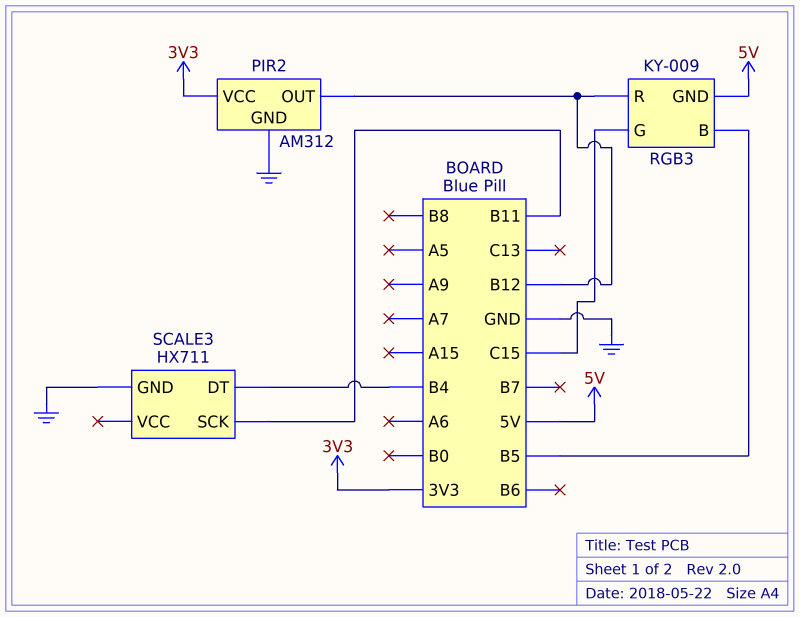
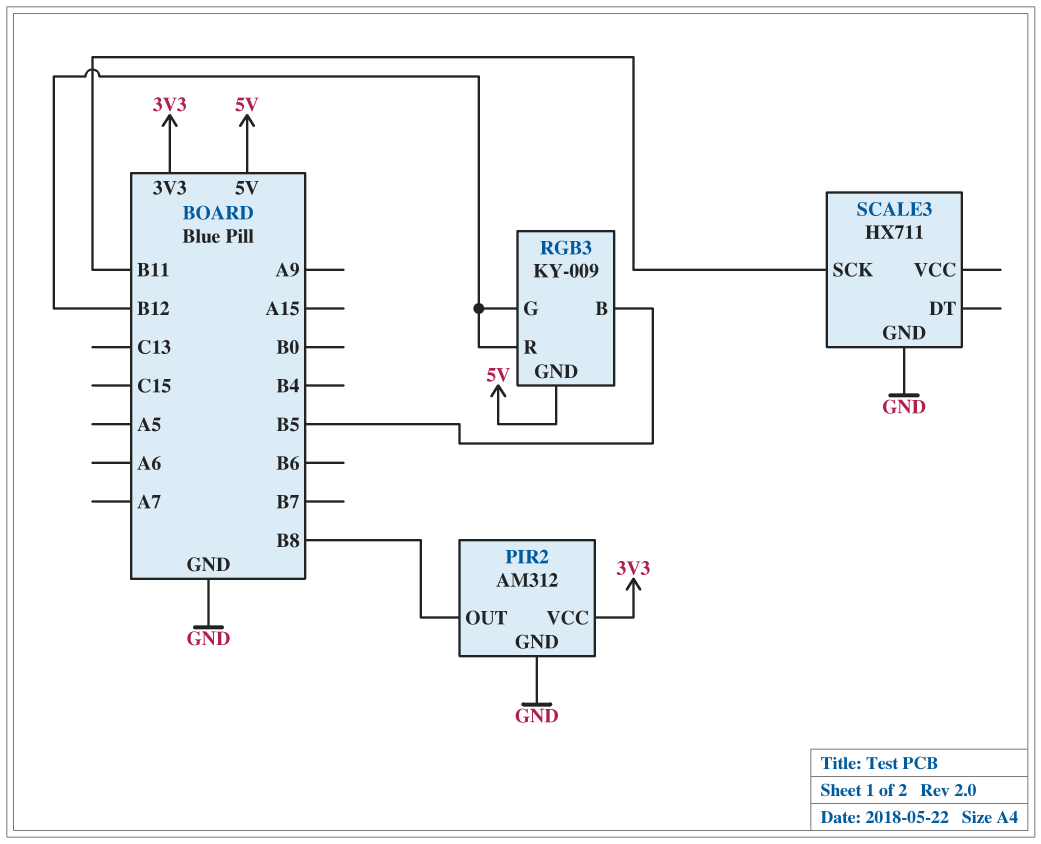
PIR2 pin OUT: B12 -> B8
RGB3 pin G: C15 -> B12
SCALE3 pin DT: B4 -> none

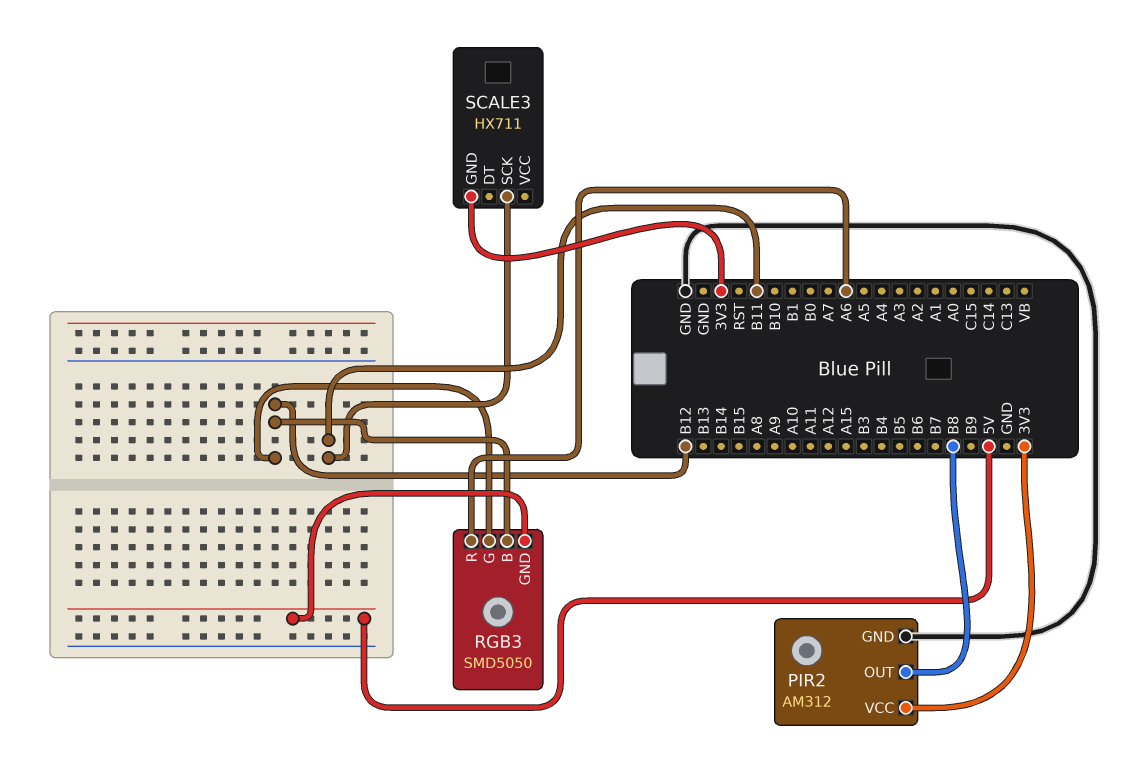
RGB3: KY-009 -> SMD5050
RGB3 pin B: B5 -> B12
RGB3 pin R: B12 -> A6
SCALE3 pin GND: GND -> 3V3

